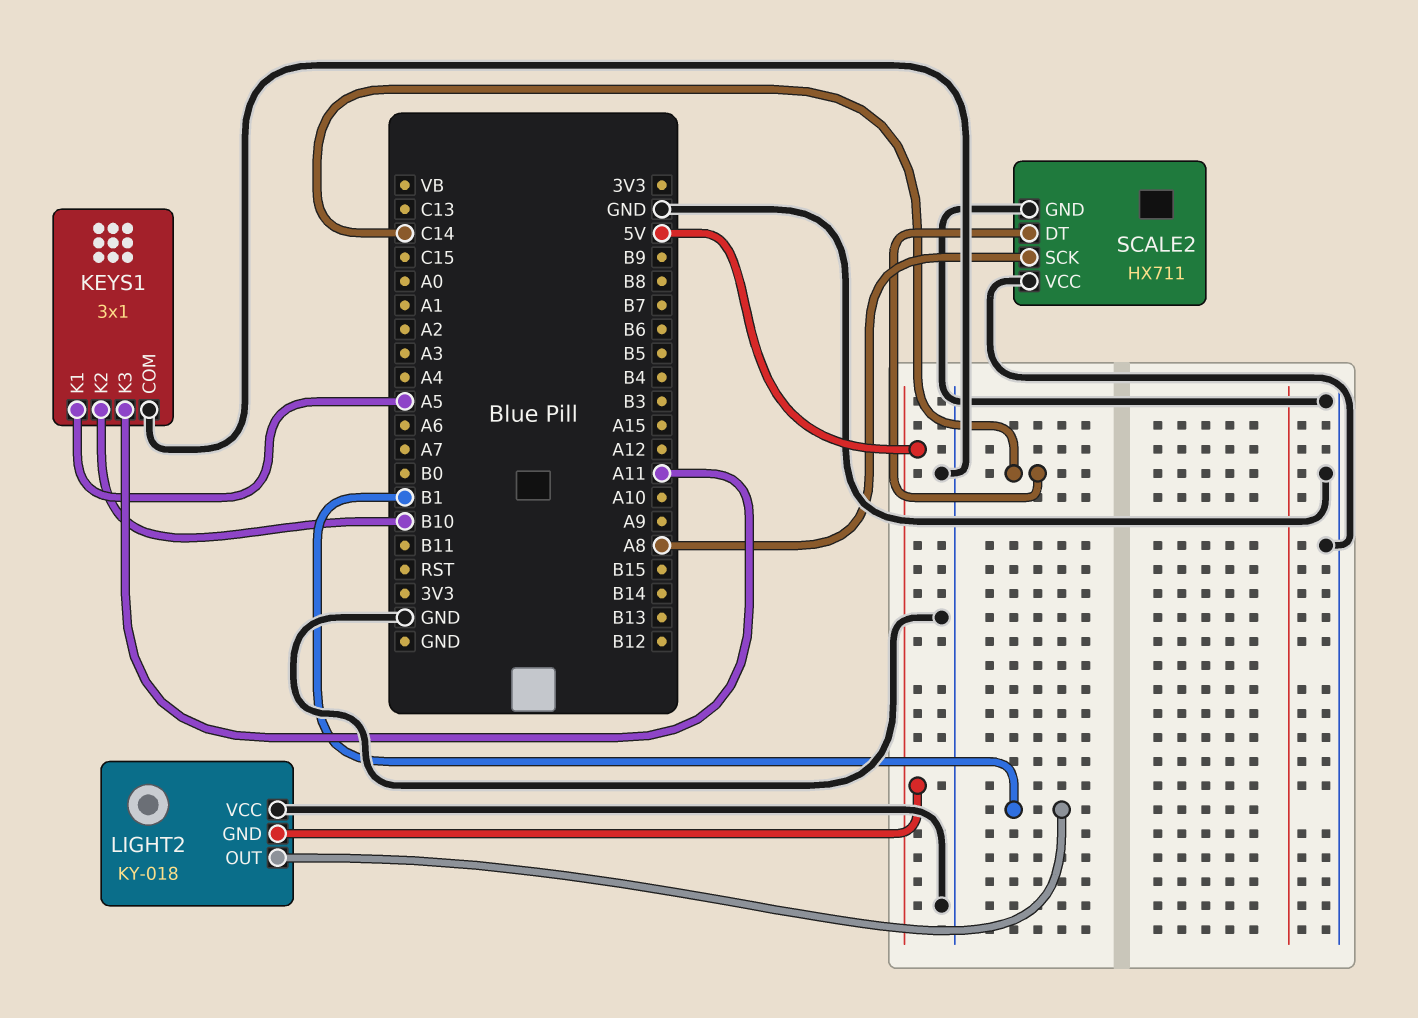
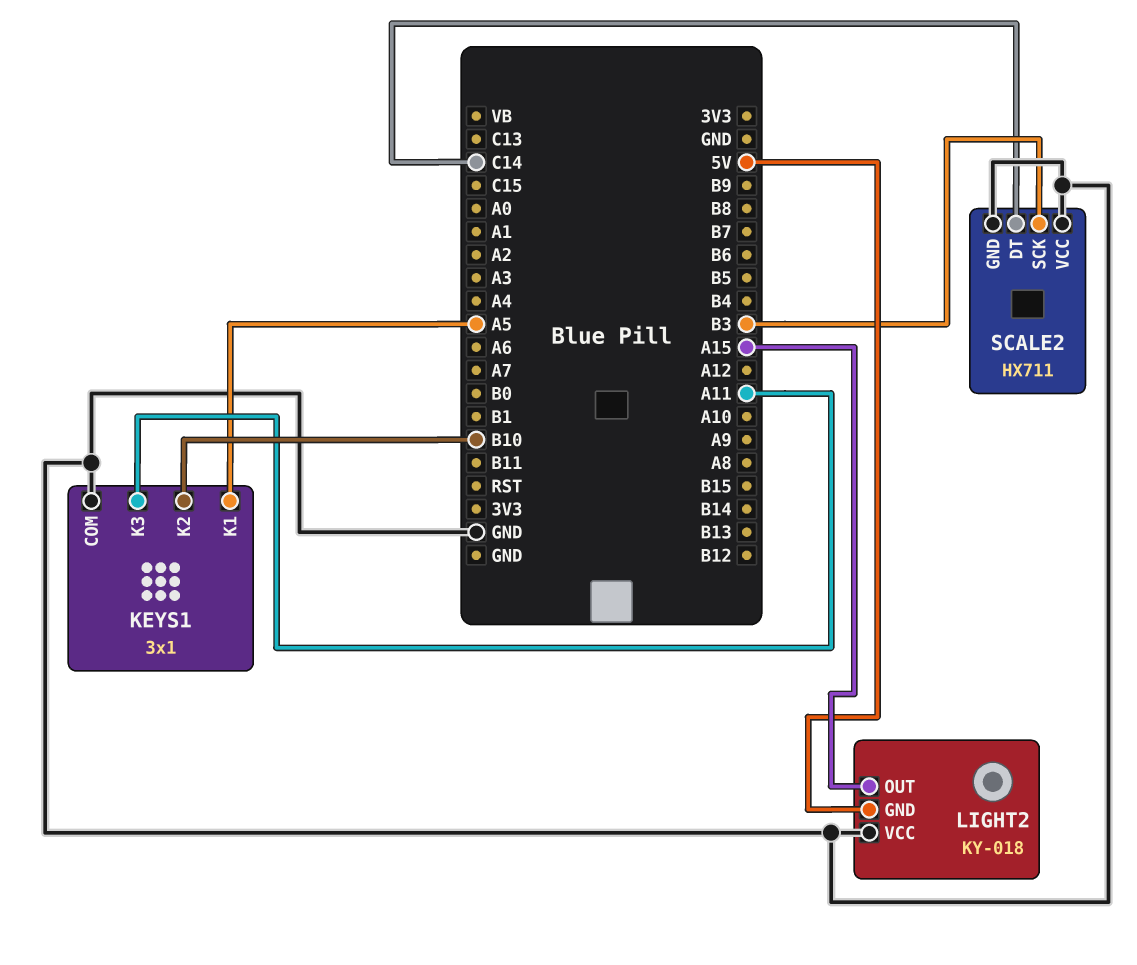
LIGHT2 pin OUT: B1 -> A15
SCALE2 pin SCK: A8 -> B3

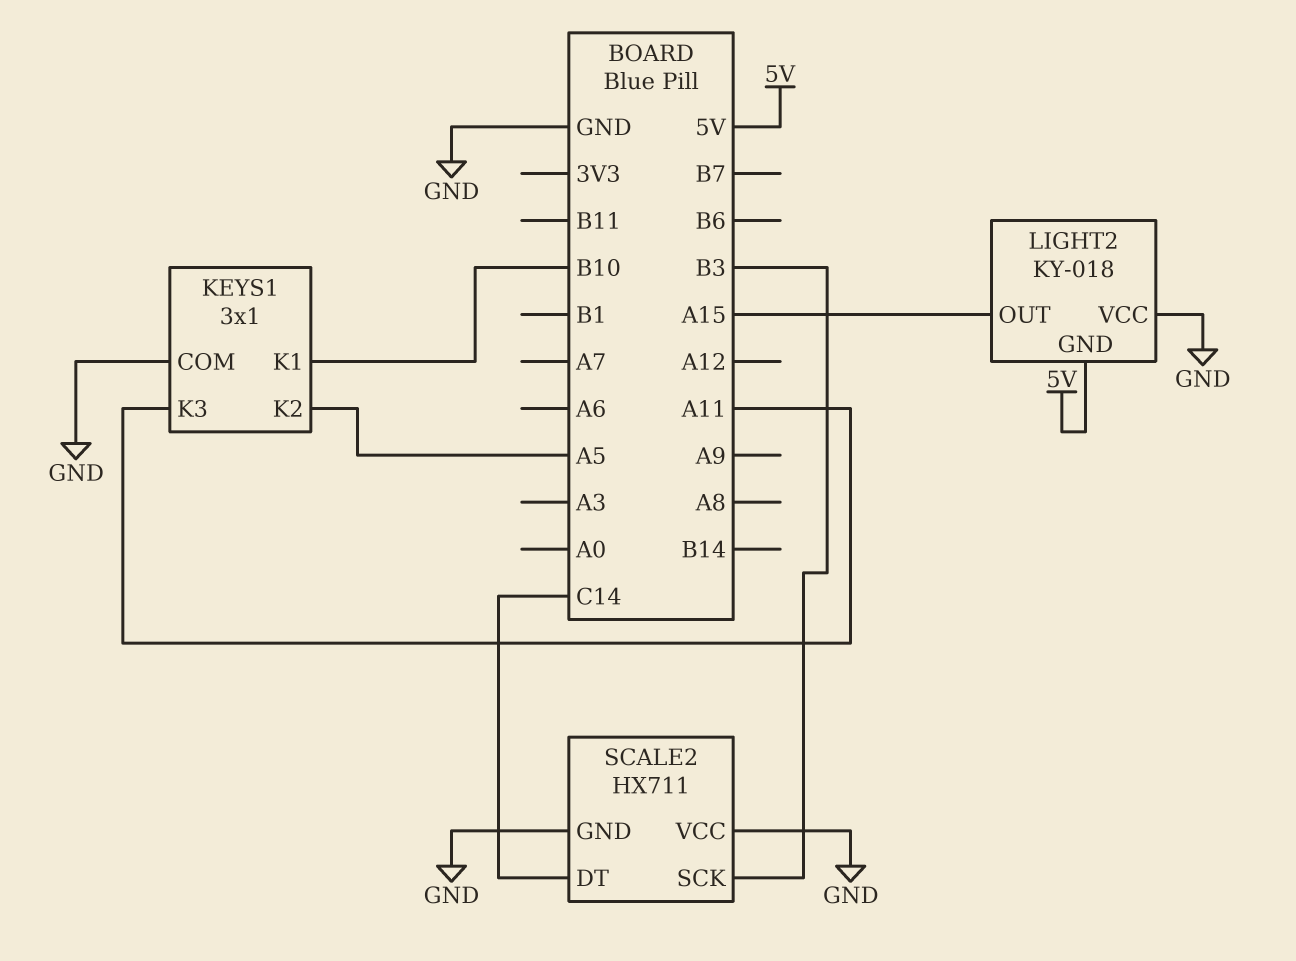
KEYS1 pin K1: A5 -> B10
KEYS1 pin K2: B10 -> A5

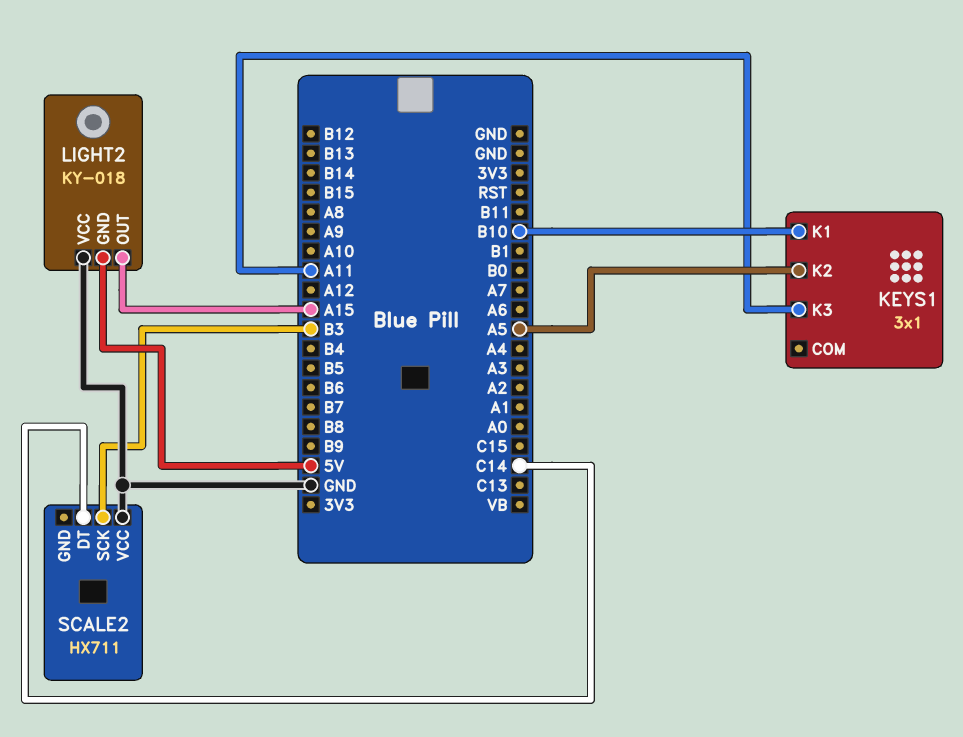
KEYS1 pin COM: GND -> none
SCALE2 pin GND: GND -> none

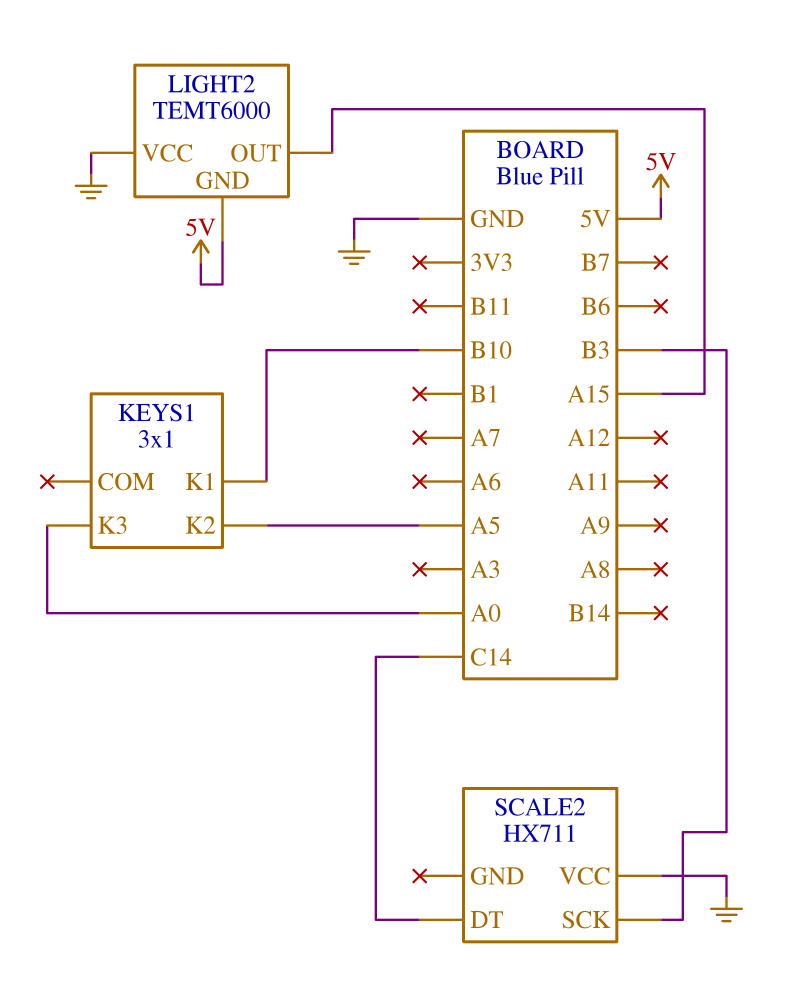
KEYS1 pin K3: A11 -> A0
LIGHT2: KY-018 -> TEMT6000

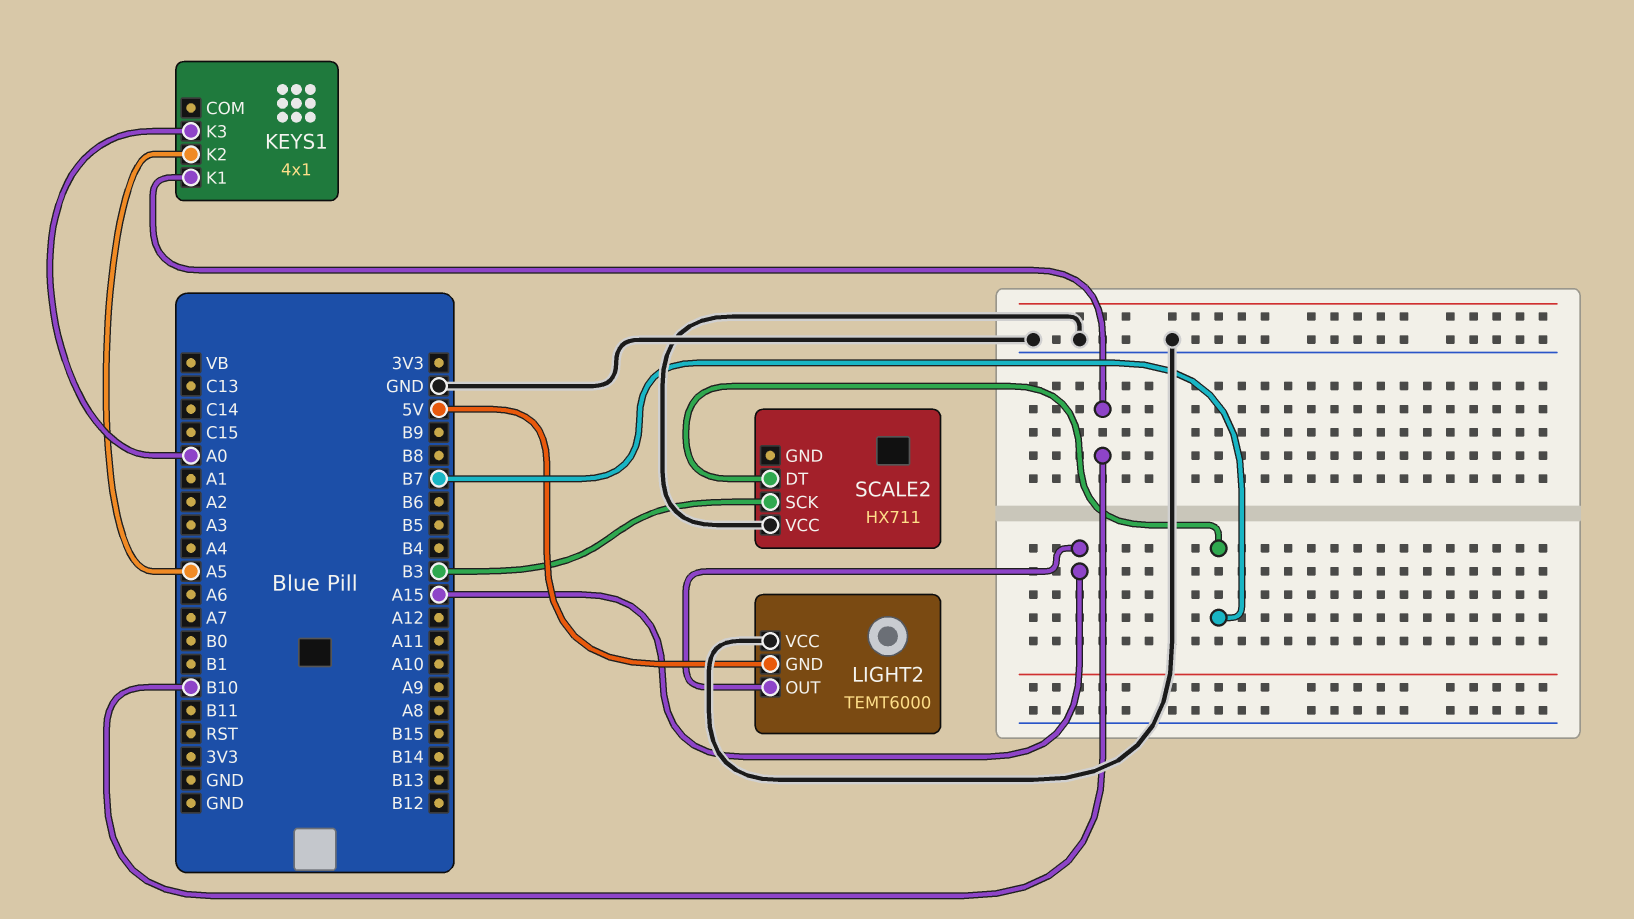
KEYS1: 3x1 -> 4x1
SCALE2 pin DT: C14 -> B7

